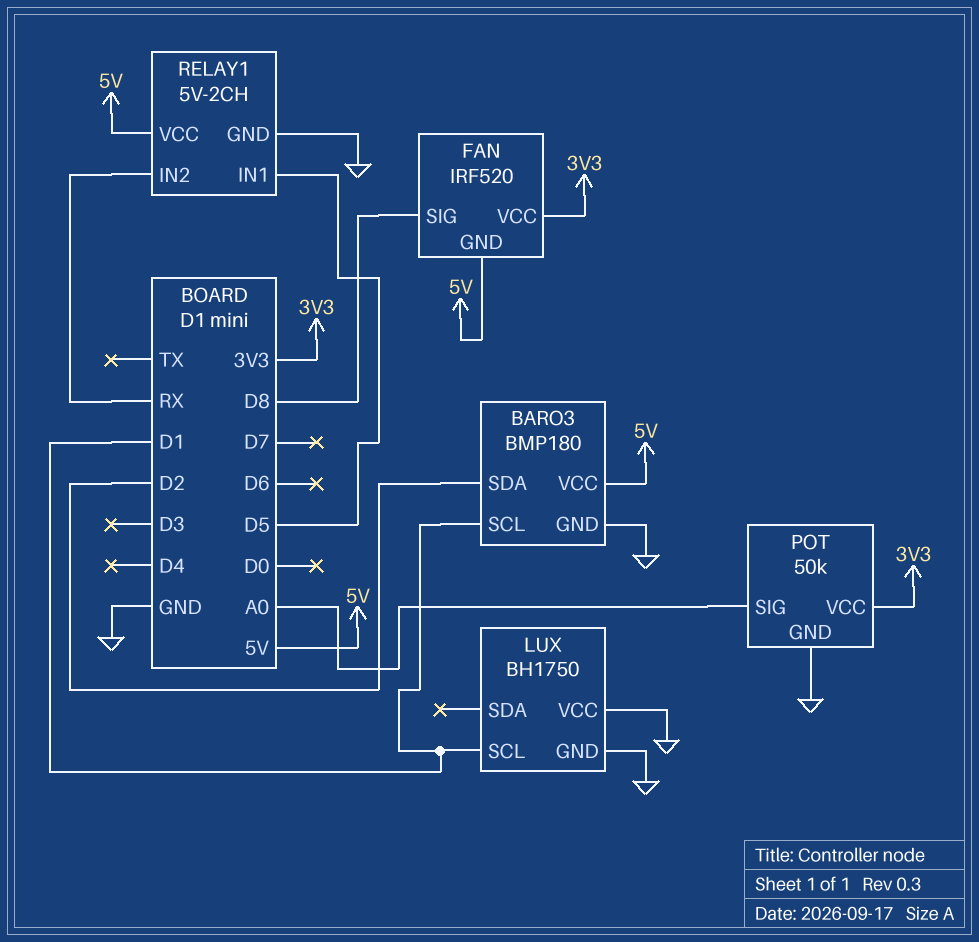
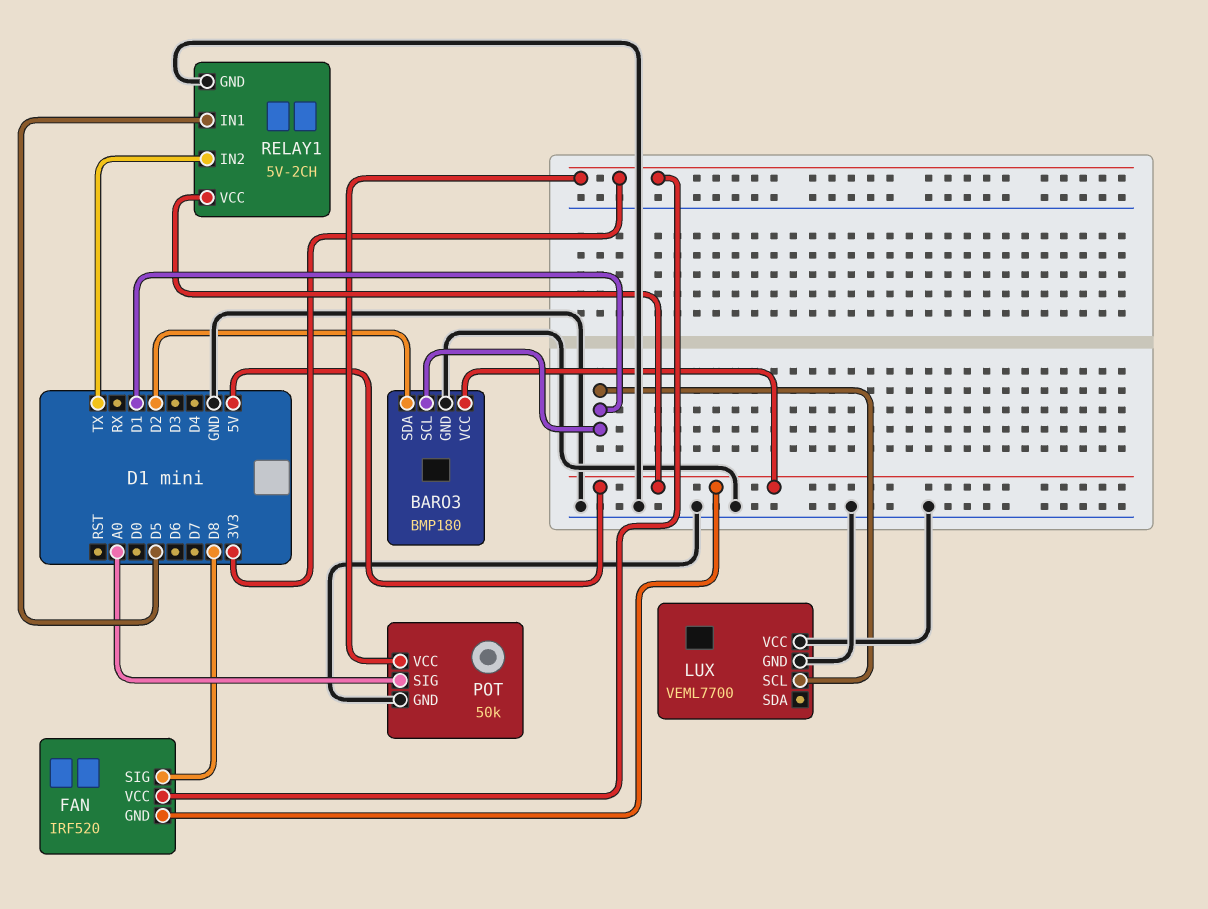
LUX: BH1750 -> VEML7700
RELAY1 pin IN2: RX -> TX

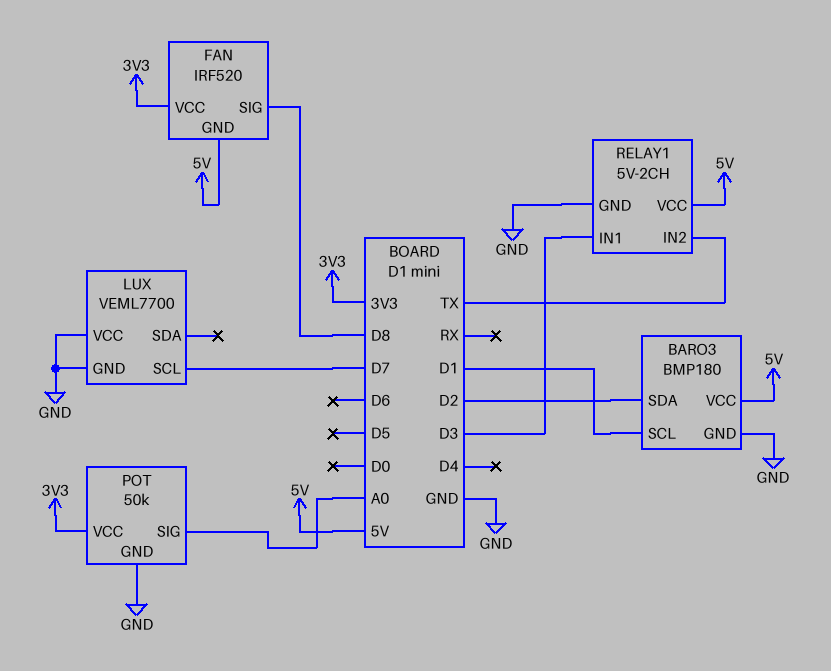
LUX pin SCL: D1 -> D7
RELAY1 pin IN1: D5 -> D3

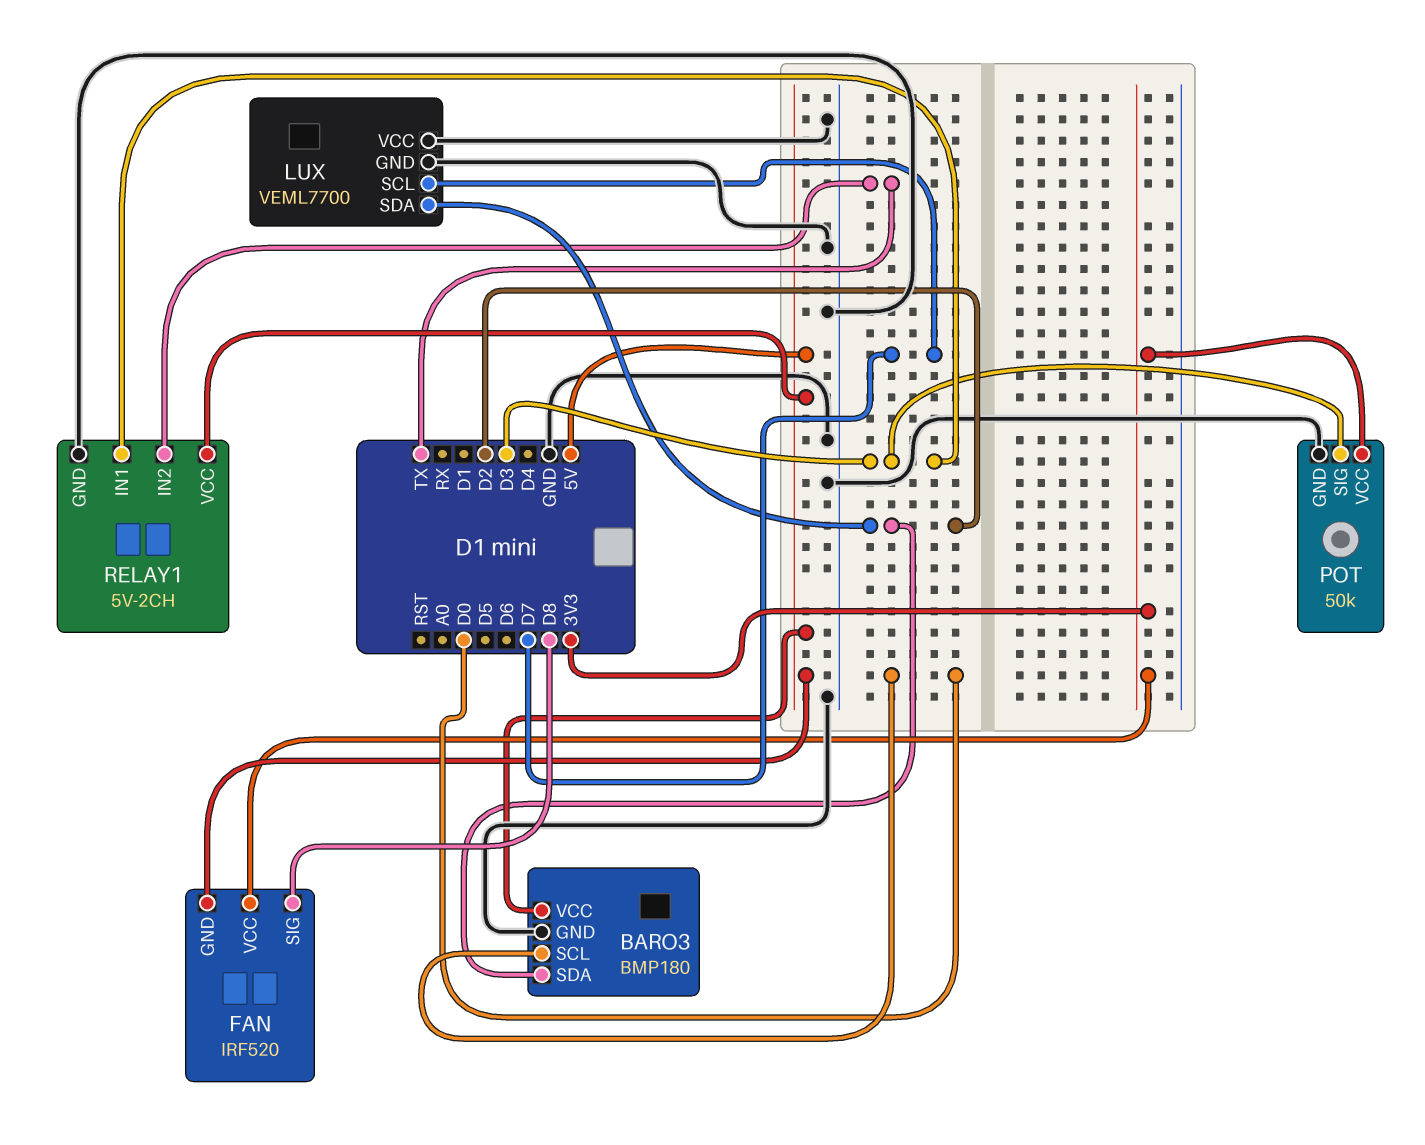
BARO3 pin SCL: D1 -> D0
LUX pin SDA: none -> D2
POT pin SIG: A0 -> D3

